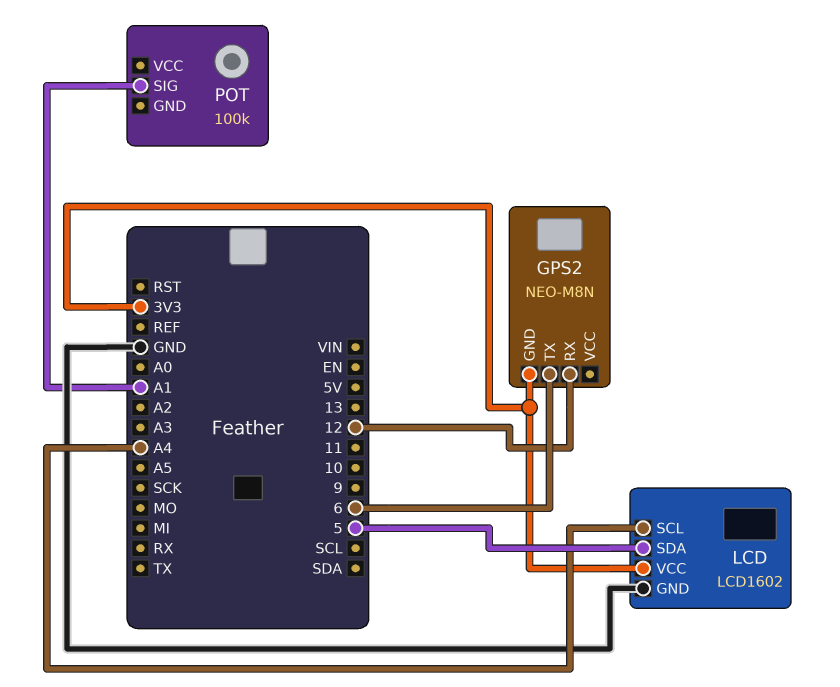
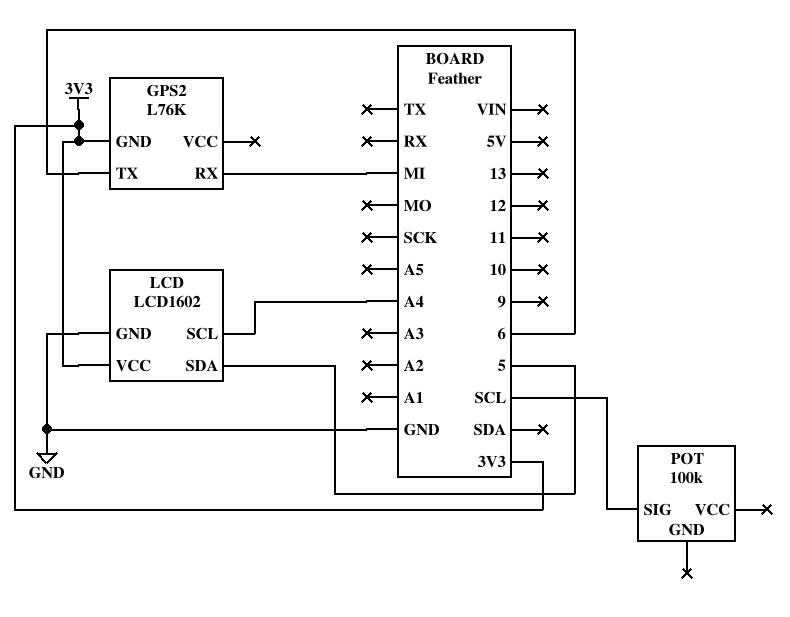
GPS2: NEO-M8N -> L76K
GPS2 pin RX: 12 -> MI
POT pin SIG: A1 -> SCL

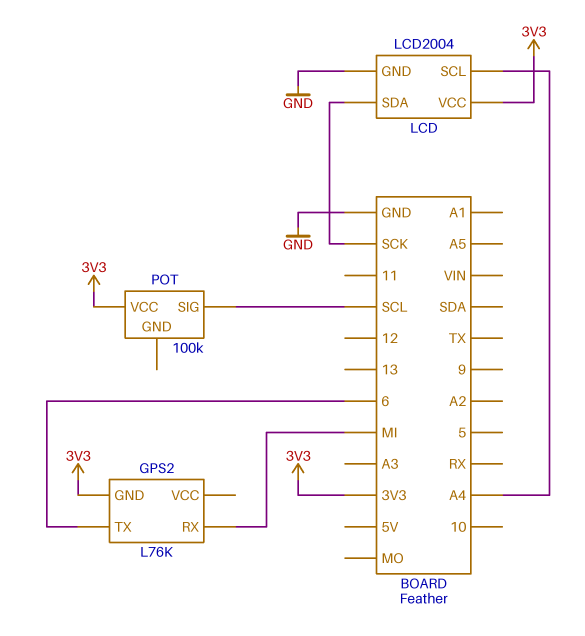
LCD: LCD1602 -> LCD2004
LCD pin SDA: 5 -> SCK
POT pin VCC: none -> 3V3

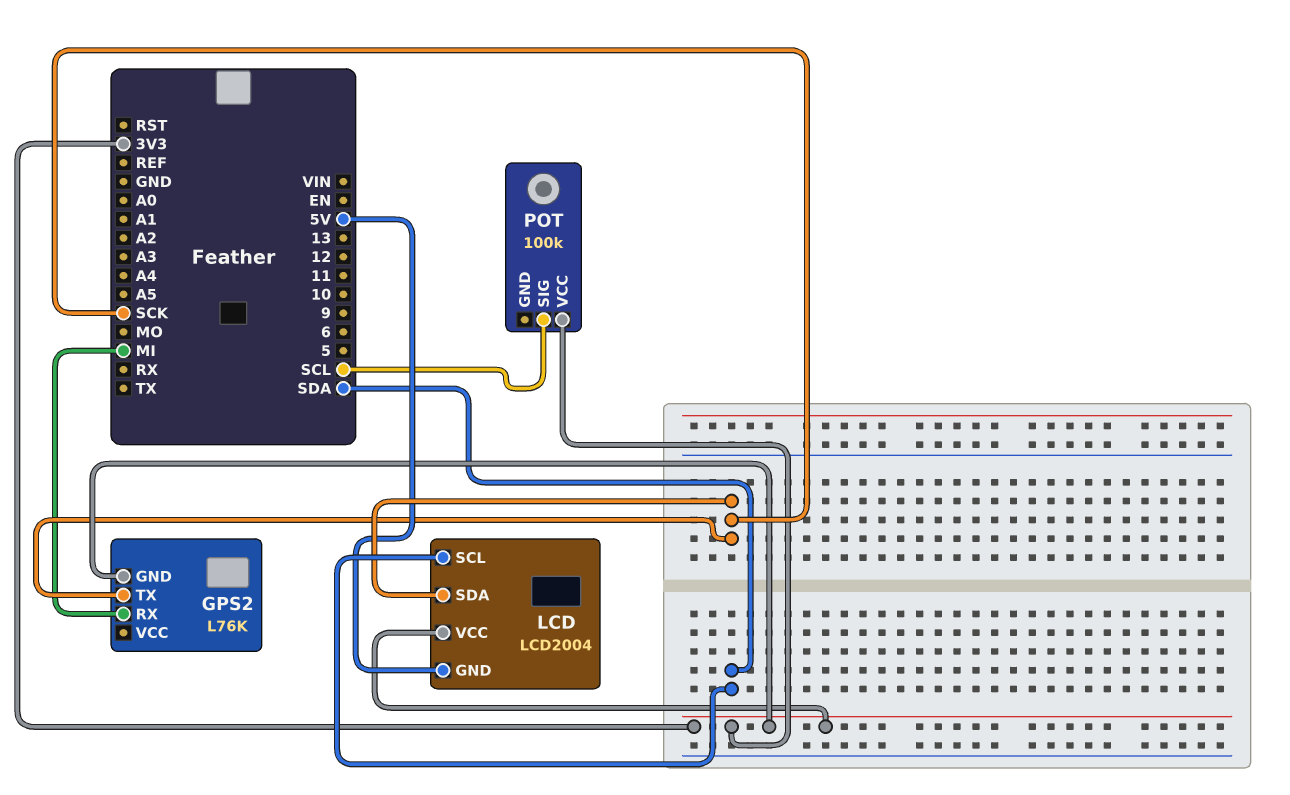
GPS2 pin TX: 6 -> SCK
LCD pin GND: GND -> 5V
LCD pin SCL: A4 -> SDA

